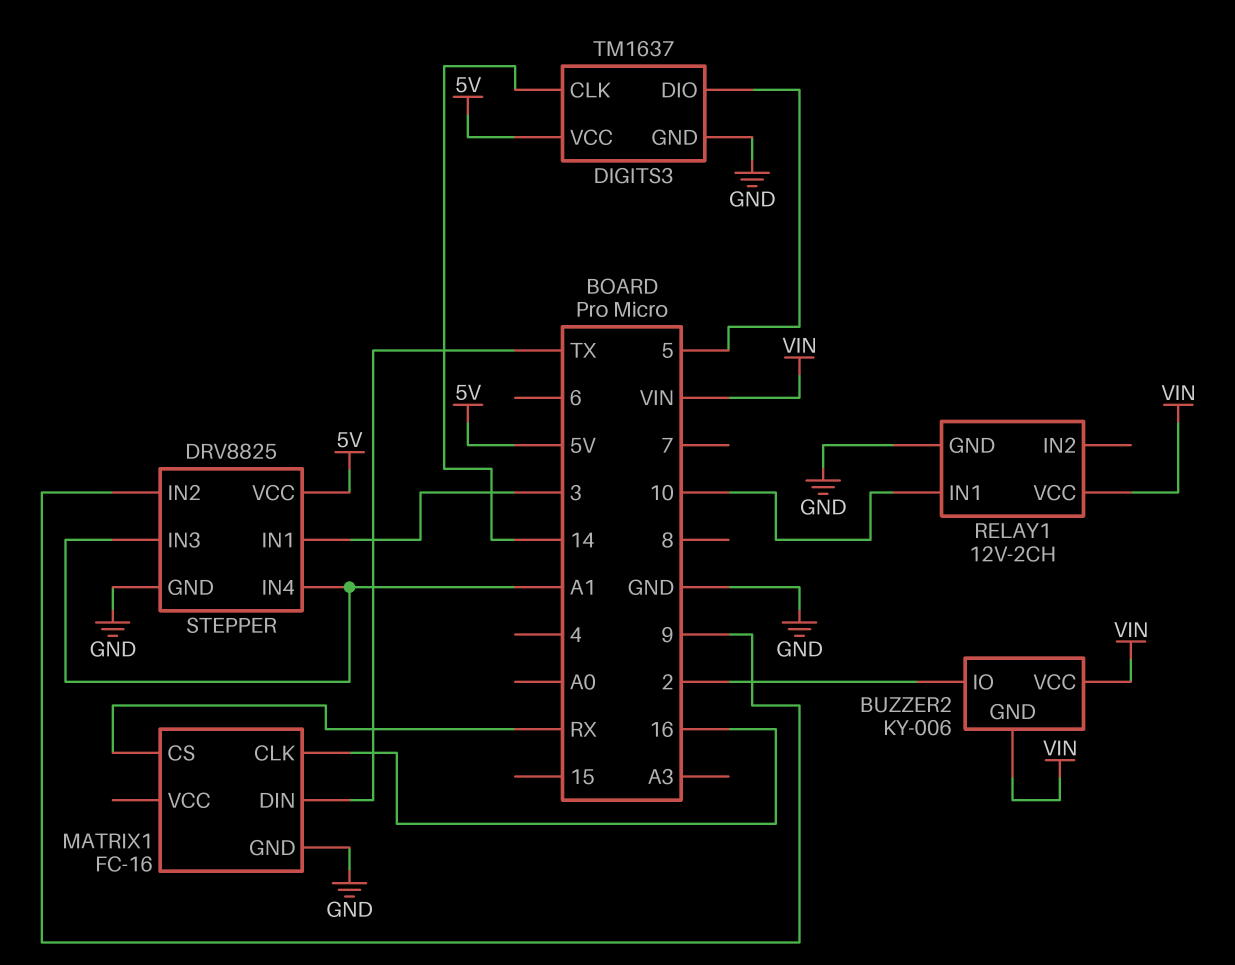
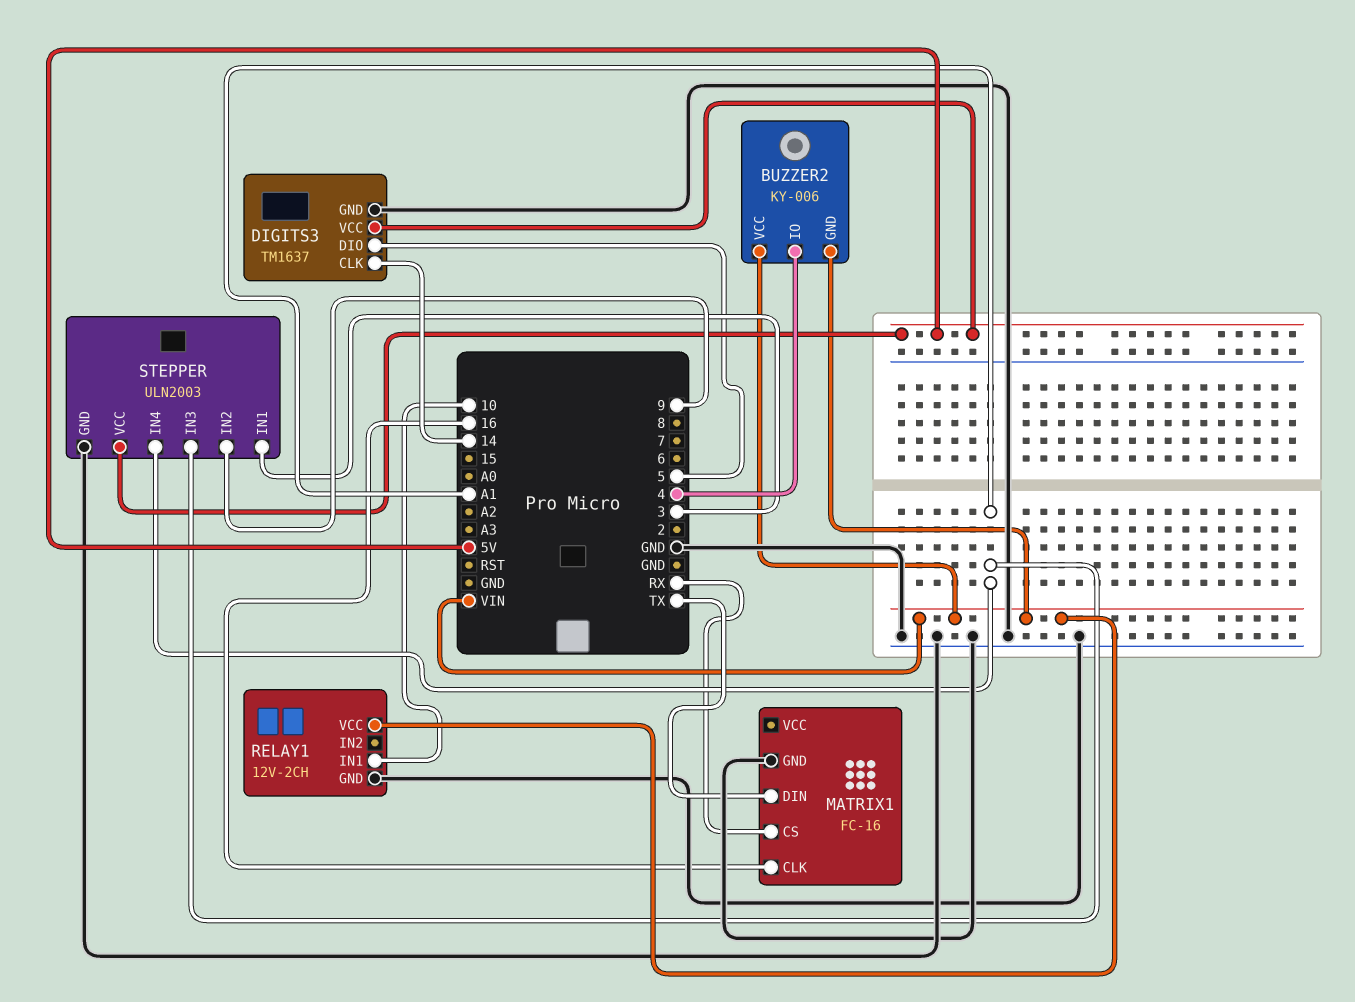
BUZZER2 pin IO: 2 -> 4
STEPPER: DRV8825 -> ULN2003

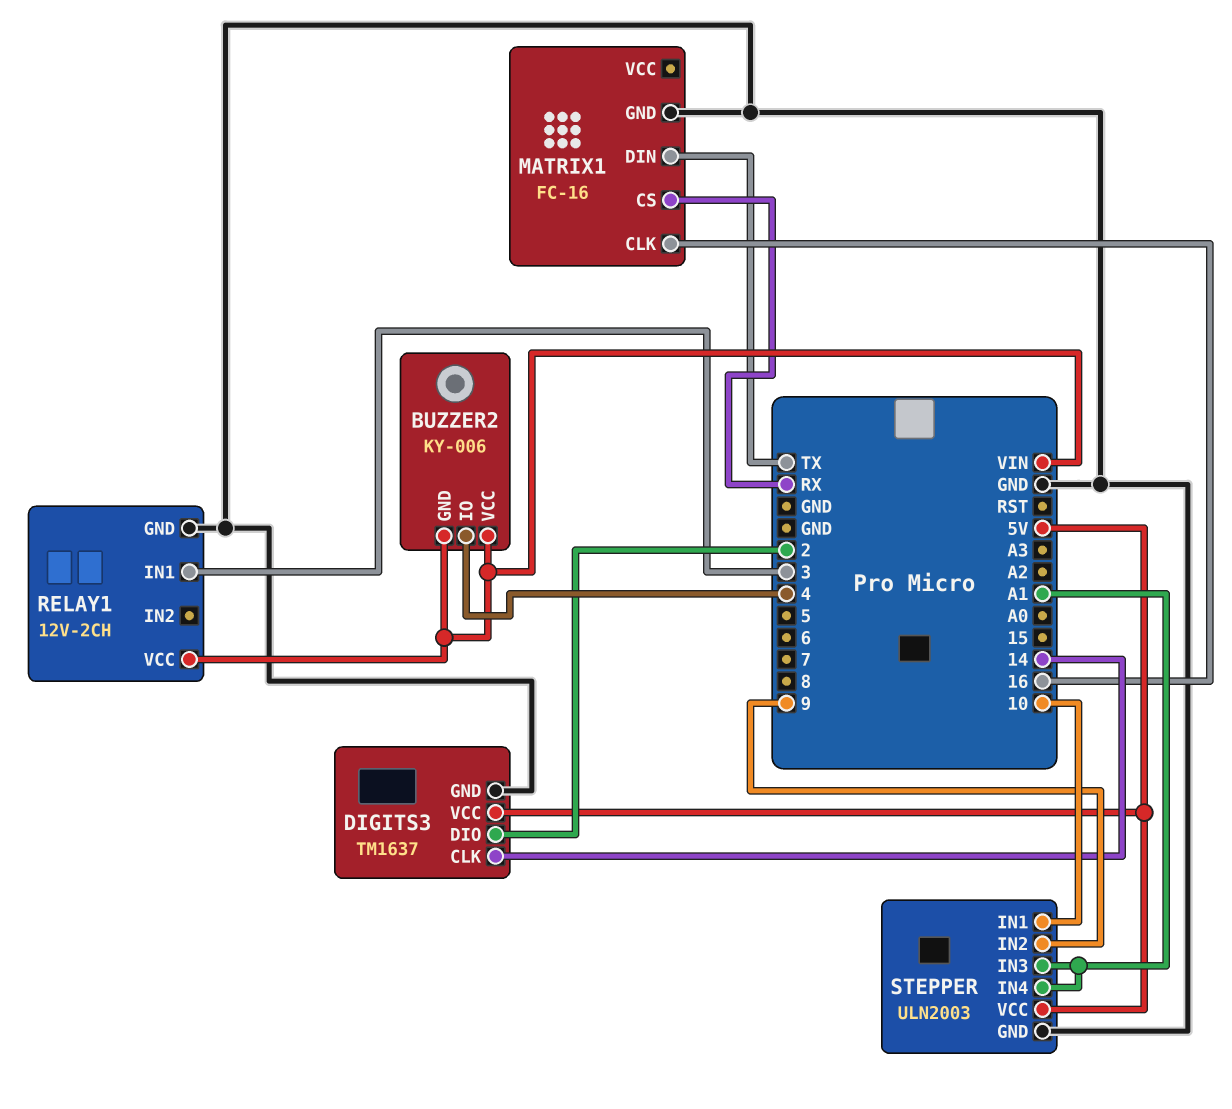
DIGITS3 pin DIO: 5 -> 2
RELAY1 pin IN1: 10 -> 3
STEPPER pin IN1: 3 -> 10

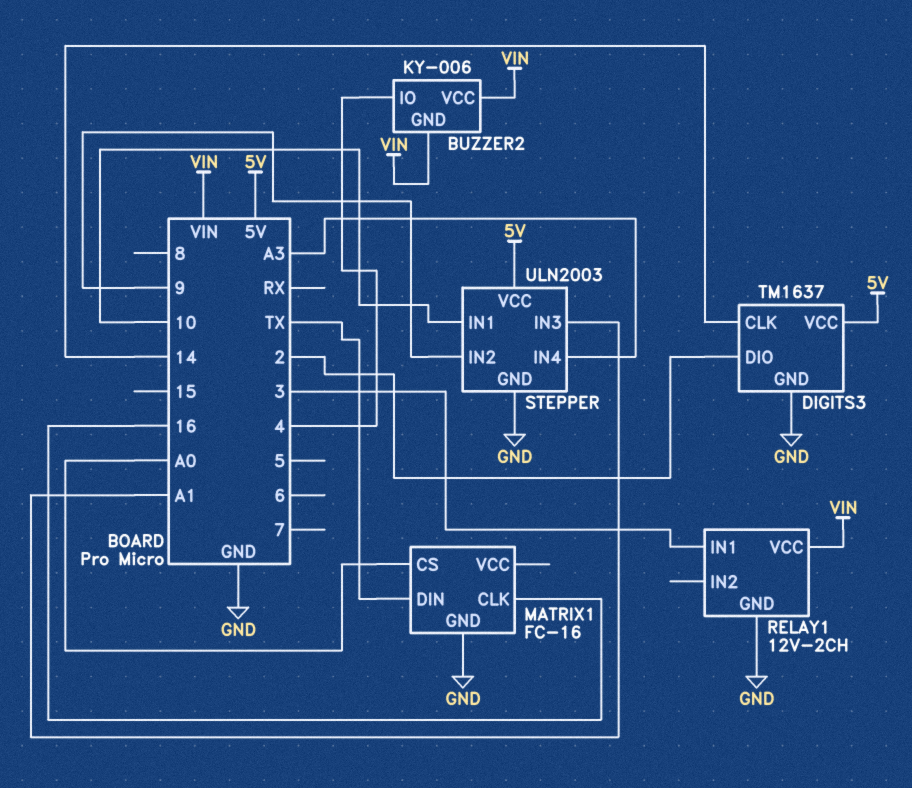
MATRIX1 pin CS: RX -> A0
STEPPER pin IN4: A1 -> A3

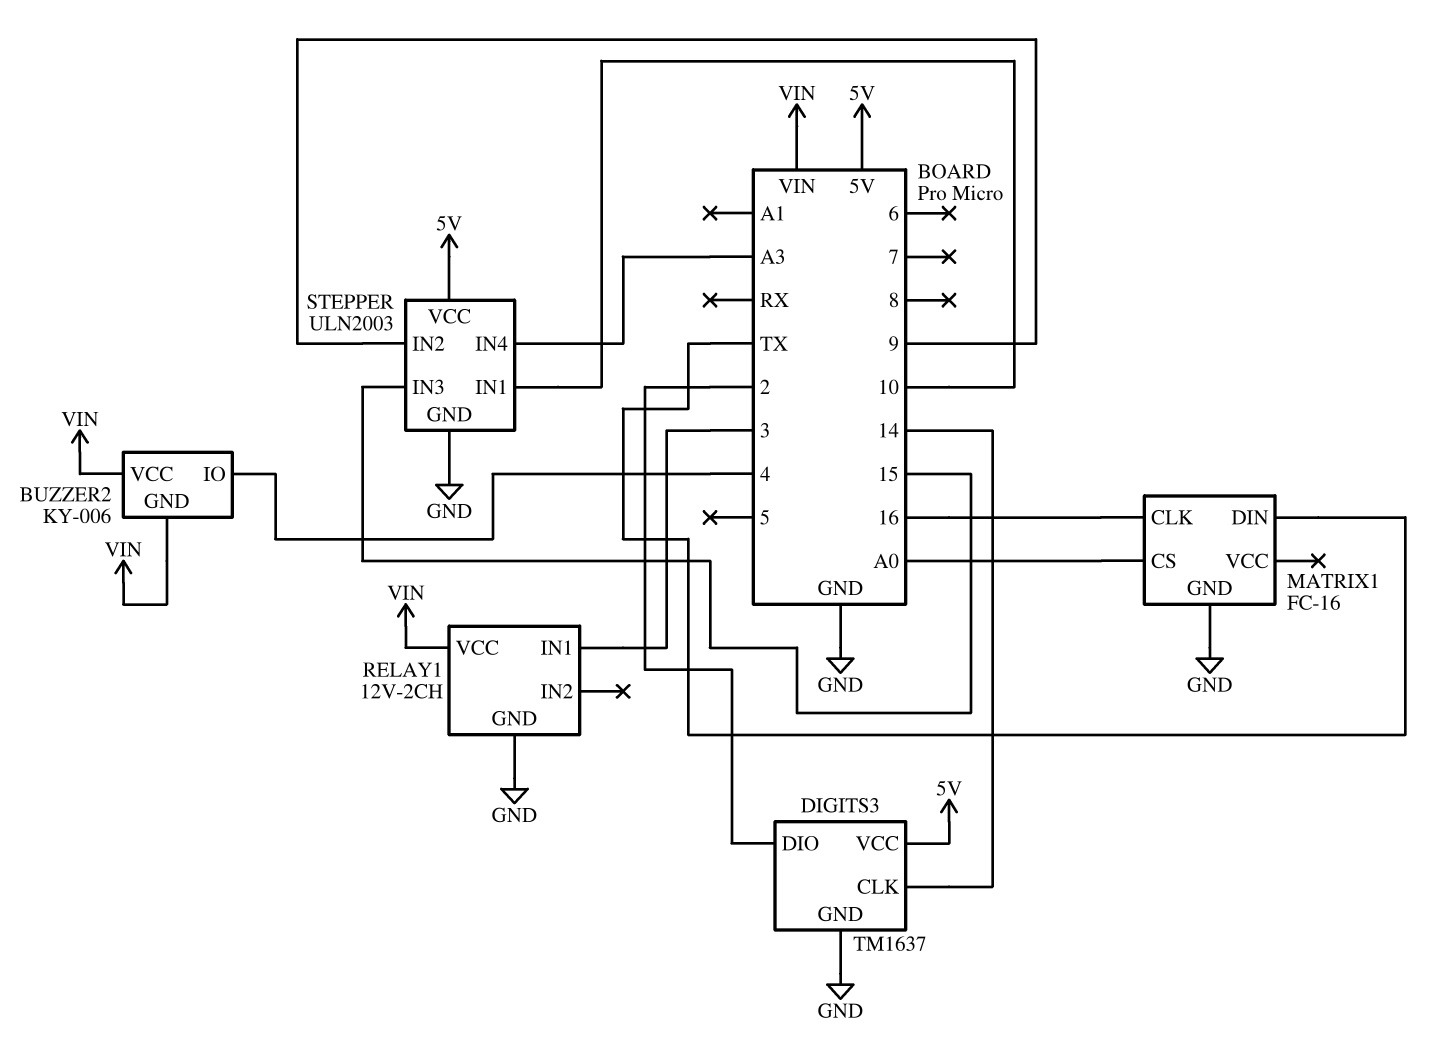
STEPPER pin IN3: A1 -> 15

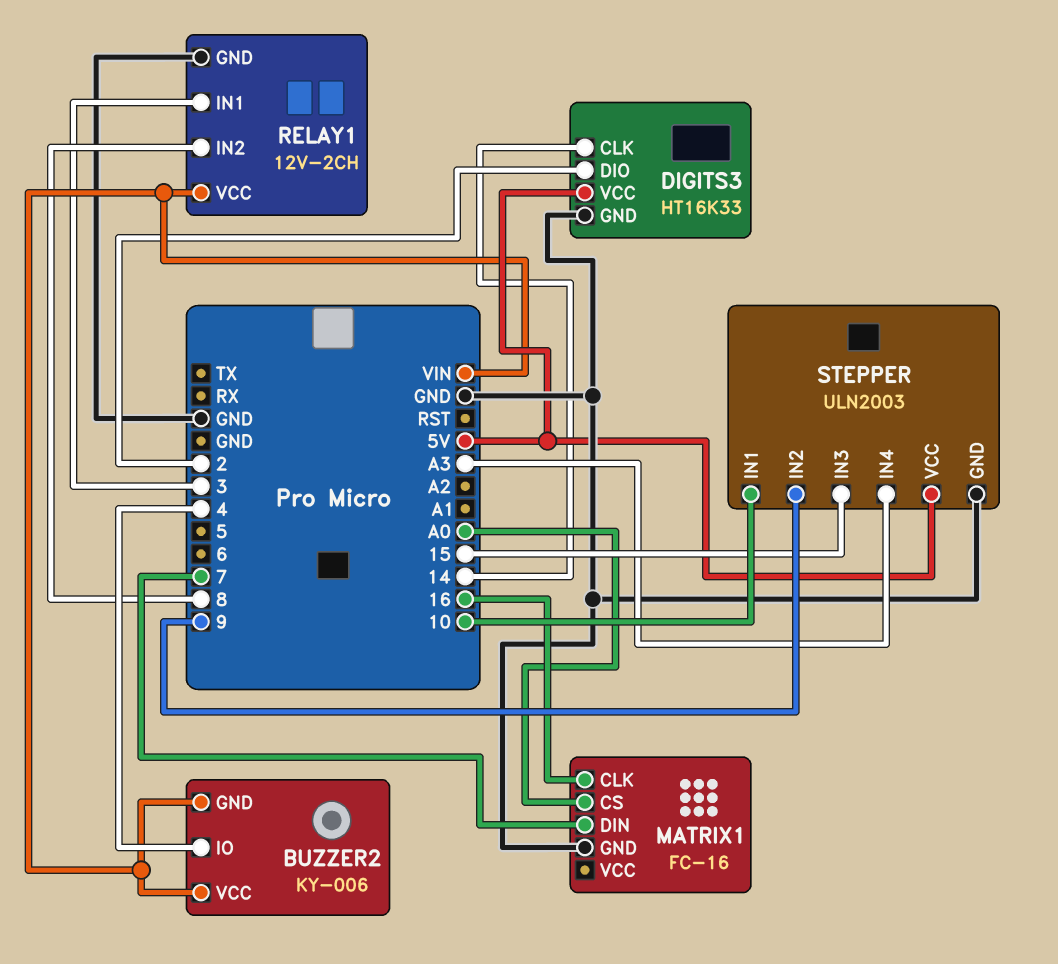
DIGITS3: TM1637 -> HT16K33
MATRIX1 pin DIN: TX -> 7
RELAY1 pin IN2: none -> 8

